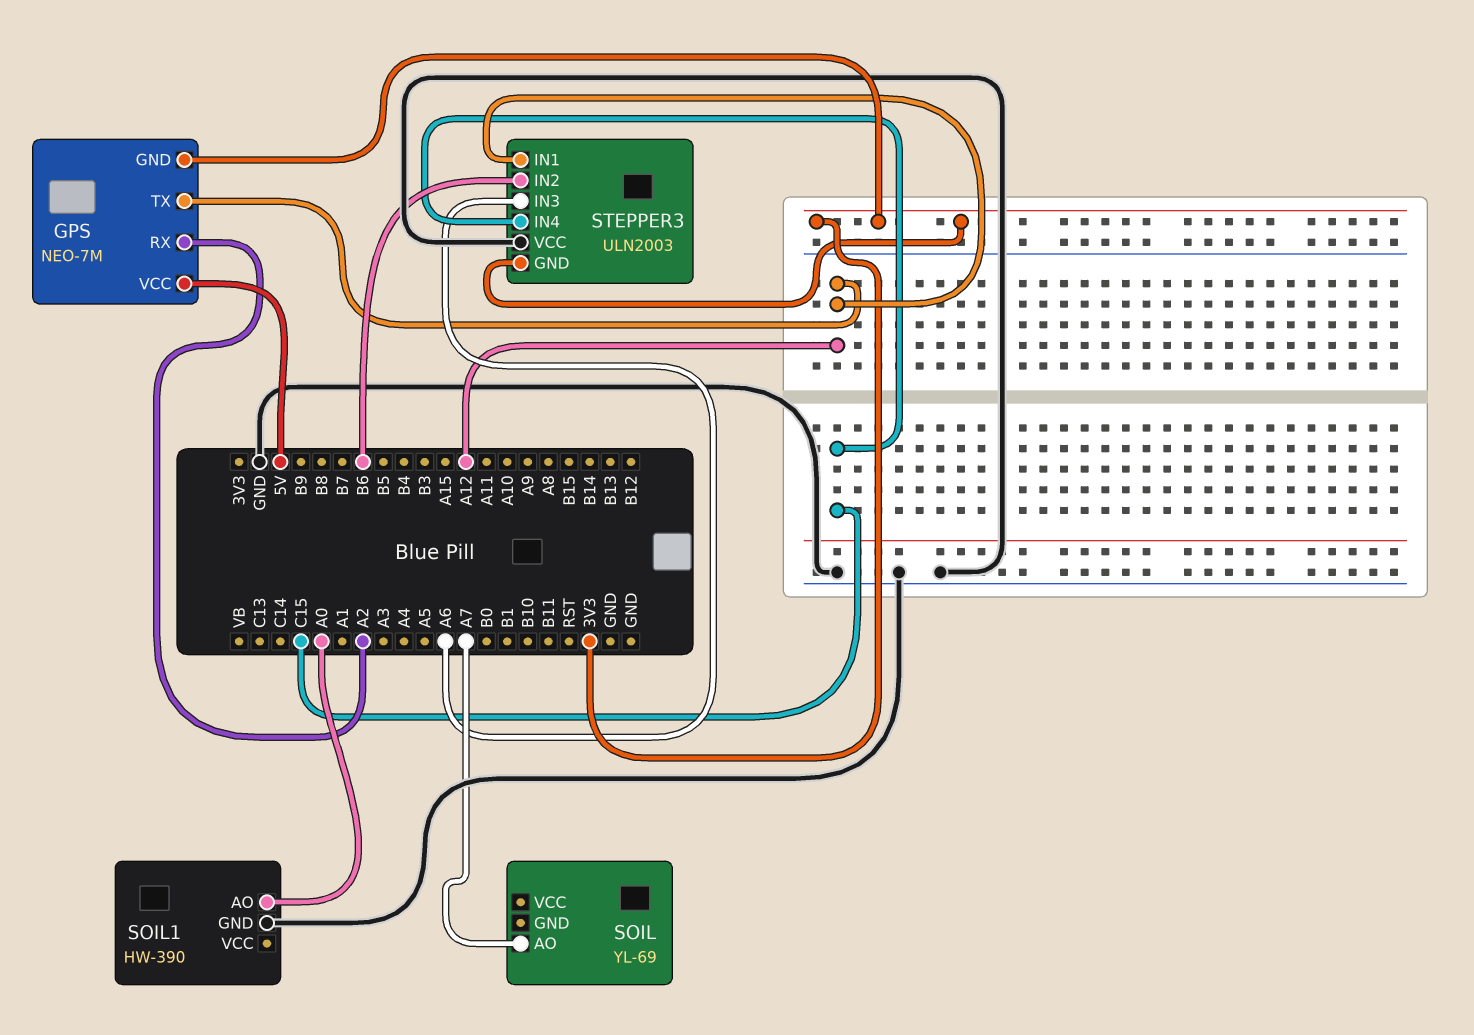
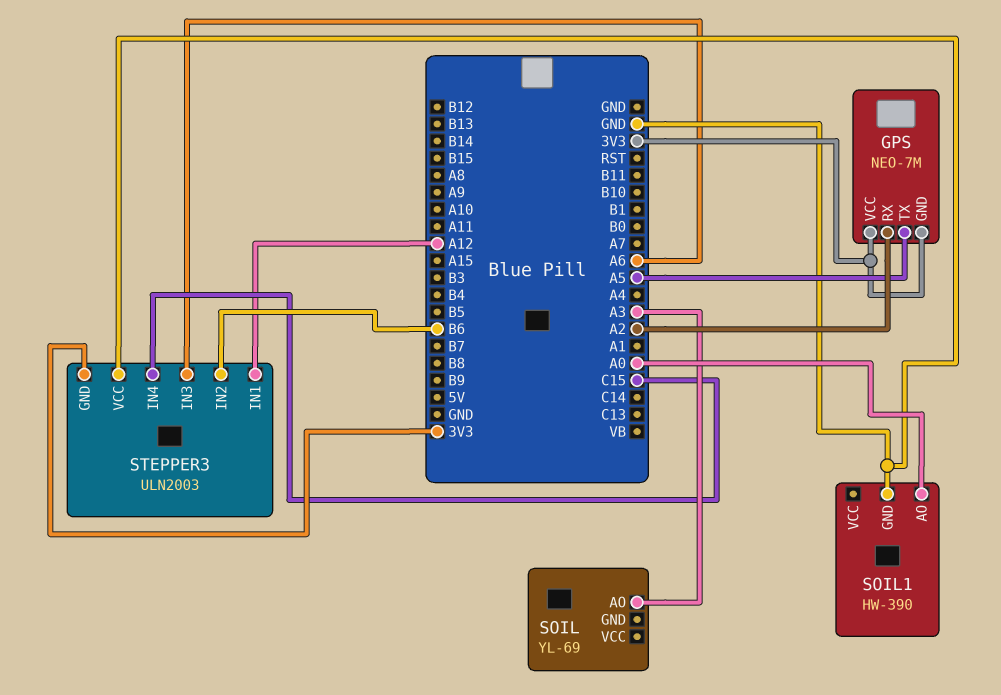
GPS pin TX: A12 -> A5
GPS pin VCC: 5V -> 3V3
SOIL pin AO: A7 -> A3

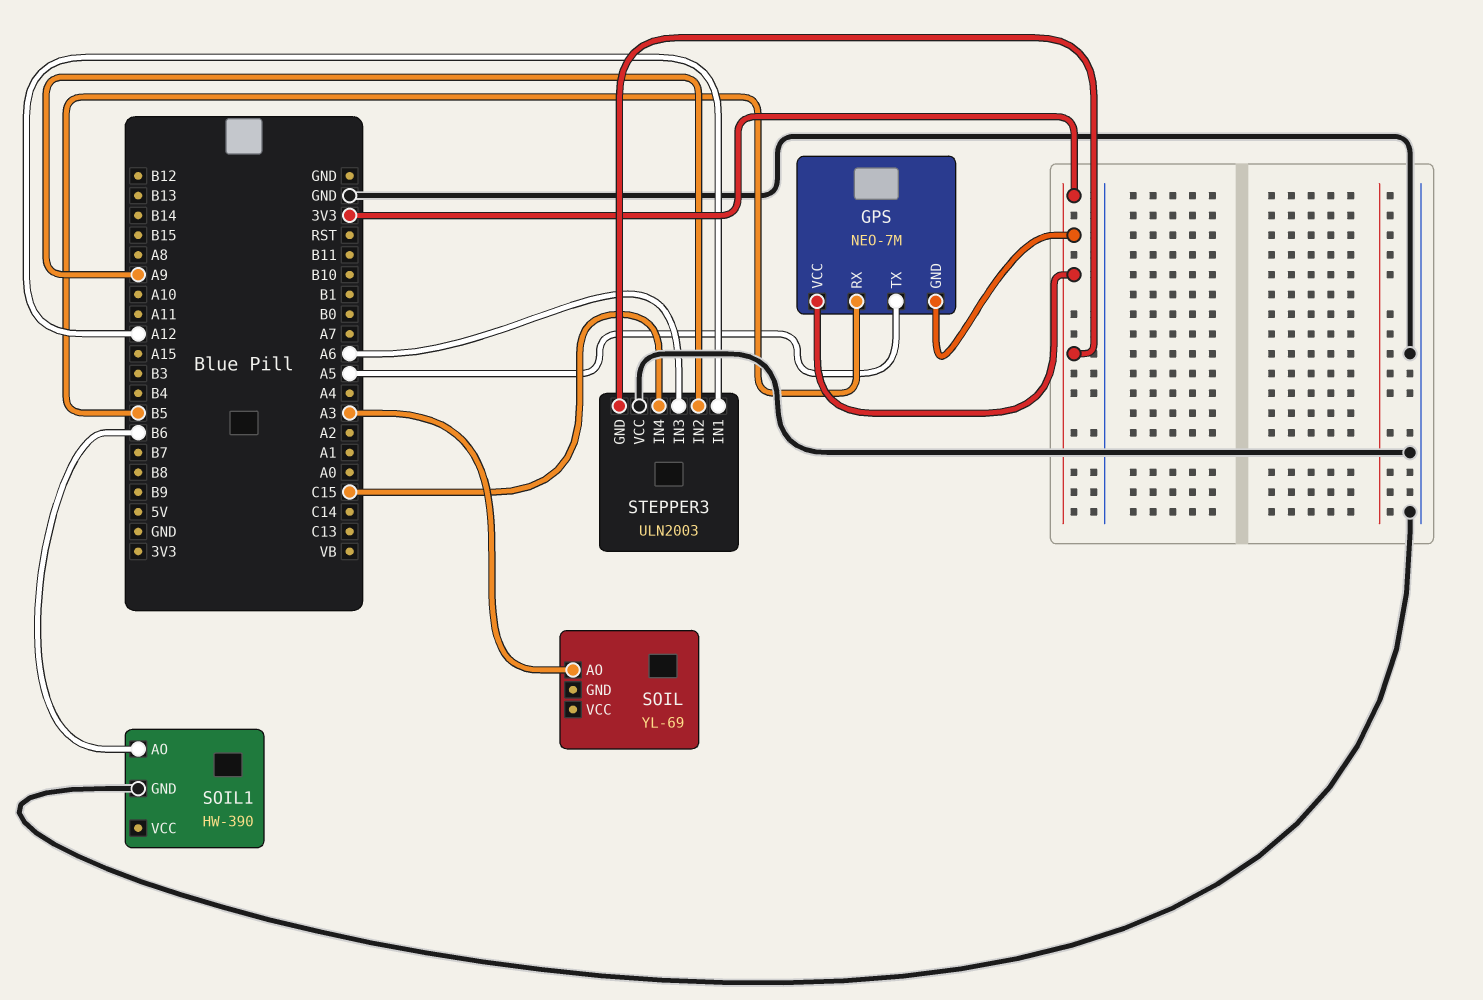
GPS pin RX: A2 -> B5
SOIL1 pin AO: A0 -> B6
STEPPER3 pin IN2: B6 -> A9

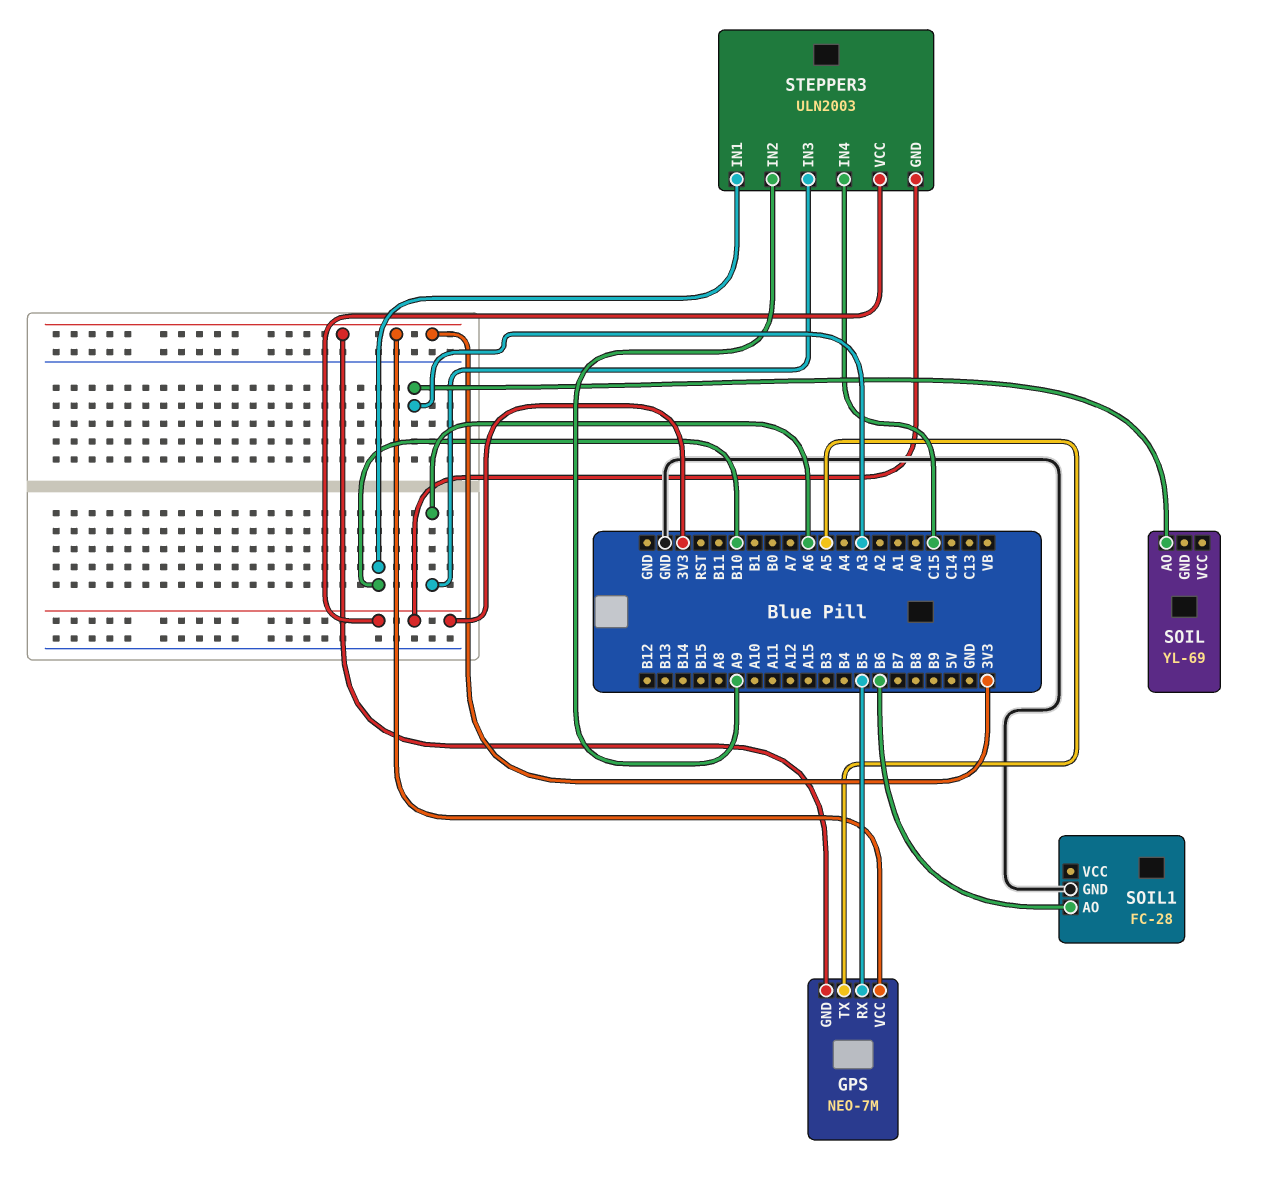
SOIL1: HW-390 -> FC-28
STEPPER3 pin IN1: A12 -> B10
STEPPER3 pin VCC: GND -> 3V3

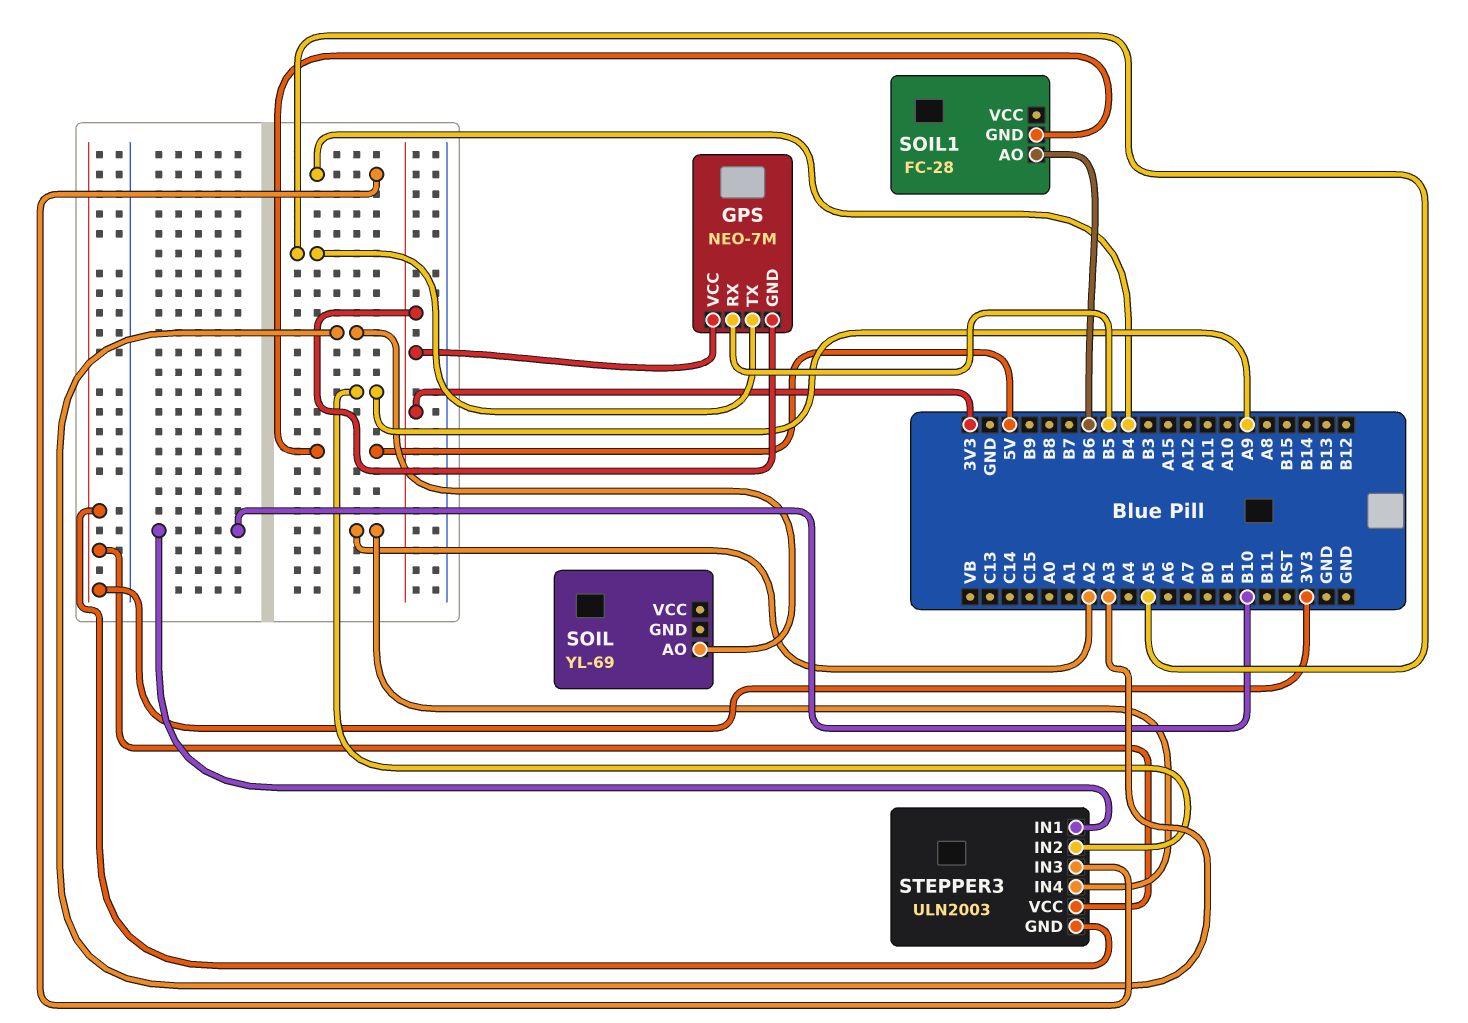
SOIL1 pin GND: GND -> 5V
STEPPER3 pin IN3: A6 -> B4
STEPPER3 pin IN4: C15 -> A2

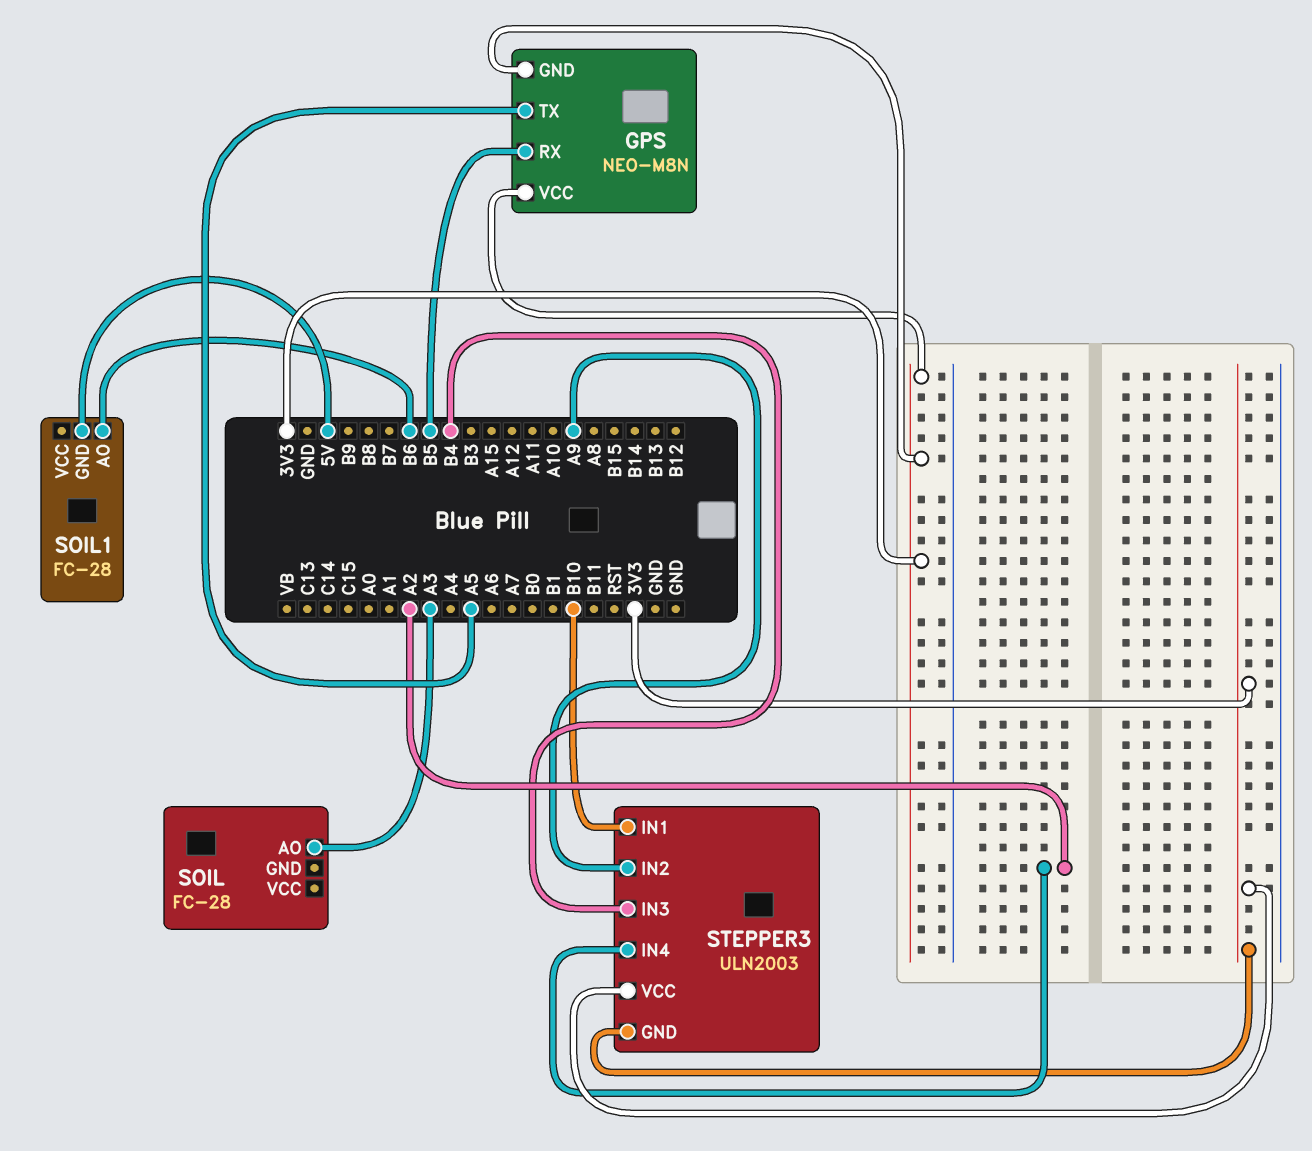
GPS: NEO-7M -> NEO-M8N
SOIL: YL-69 -> FC-28

